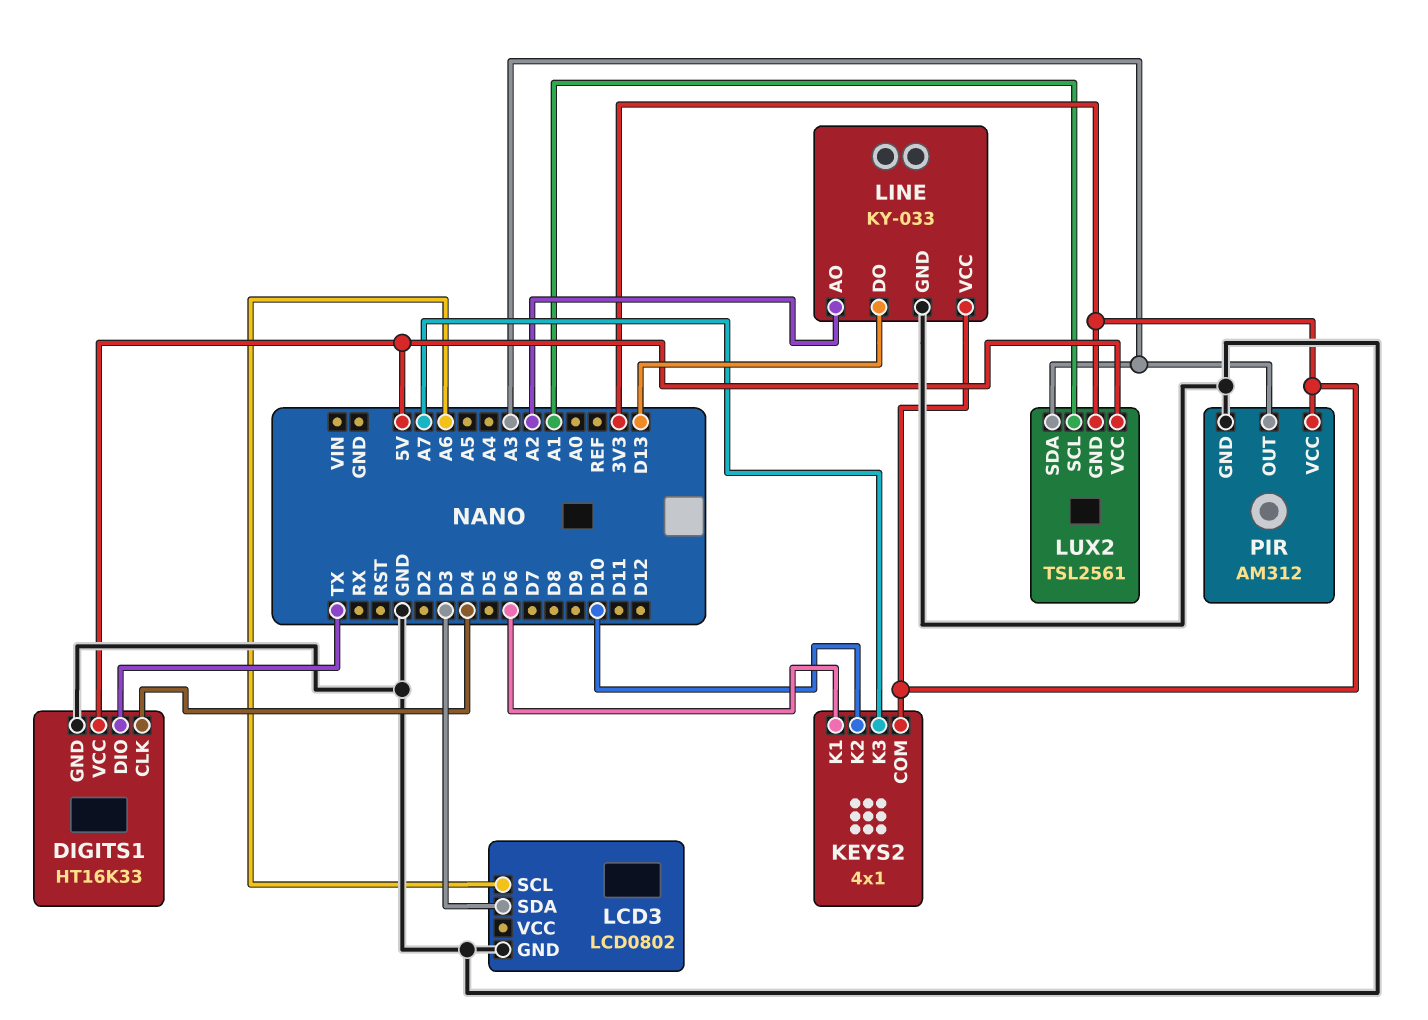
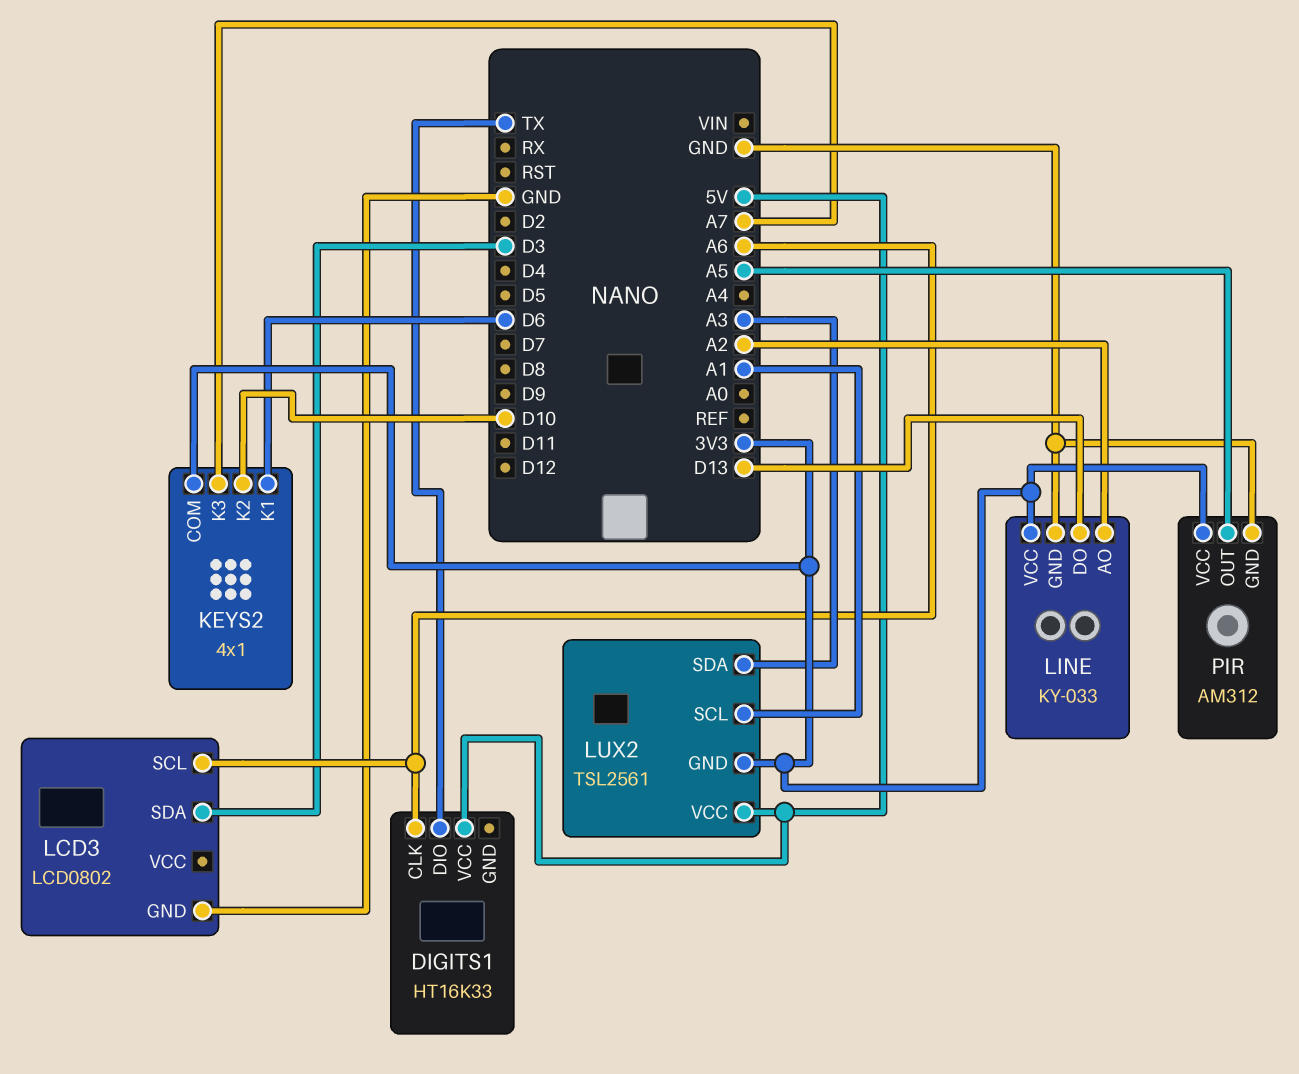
DIGITS1 pin CLK: D4 -> A6
DIGITS1 pin GND: GND -> none
PIR pin OUT: A3 -> A5

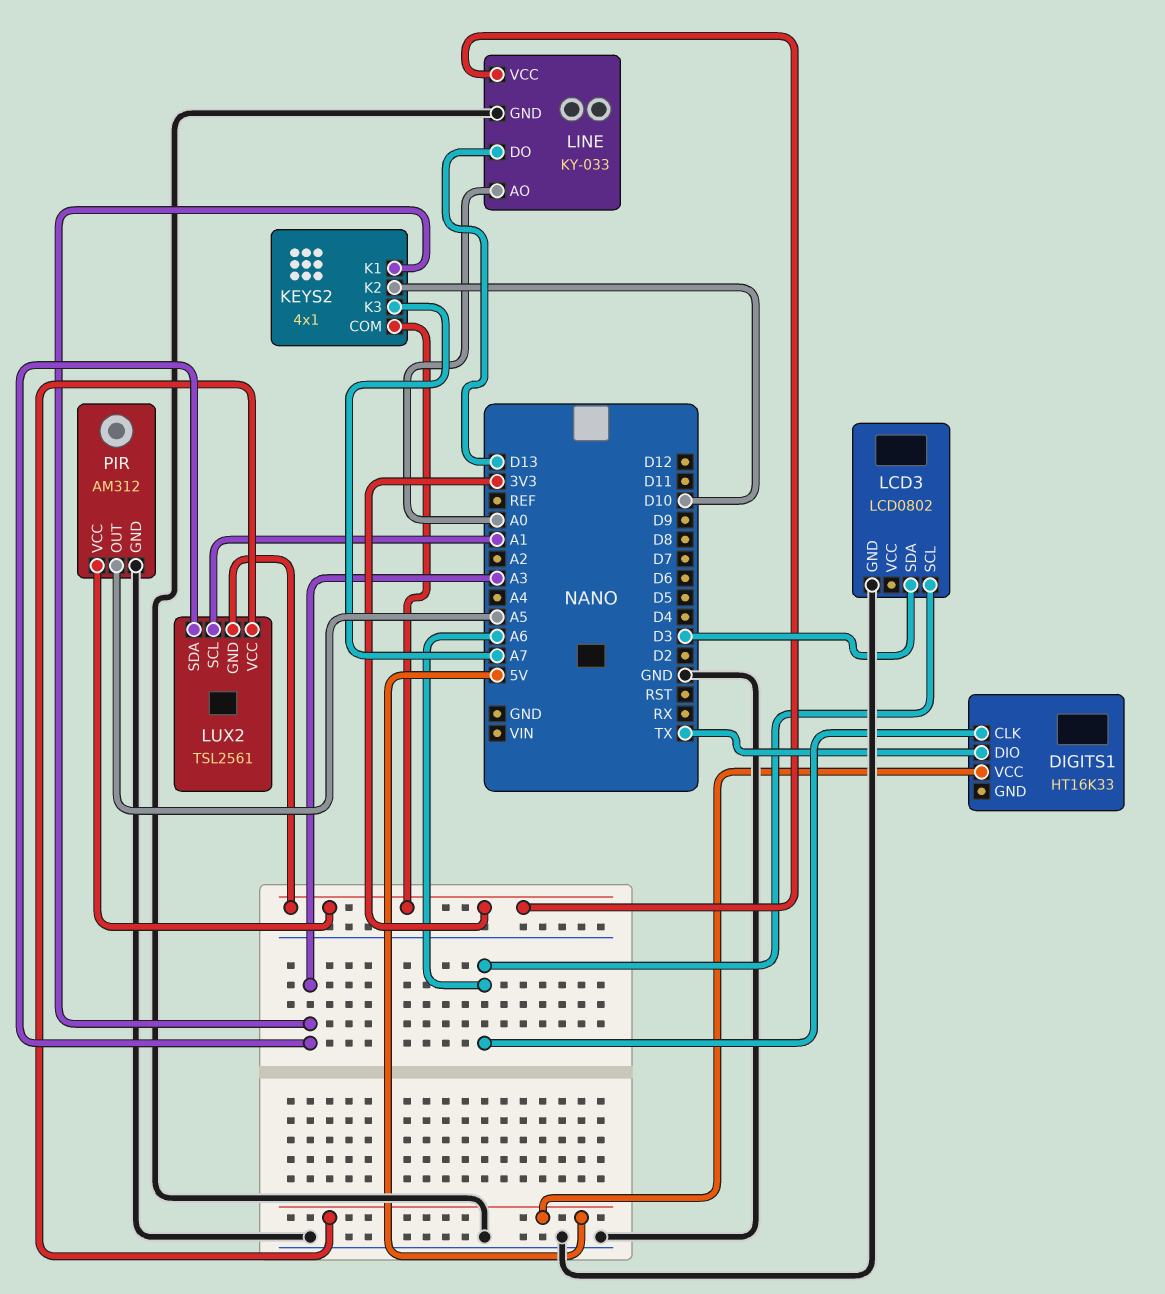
KEYS2 pin K1: D6 -> A3
LINE pin AO: A2 -> A0

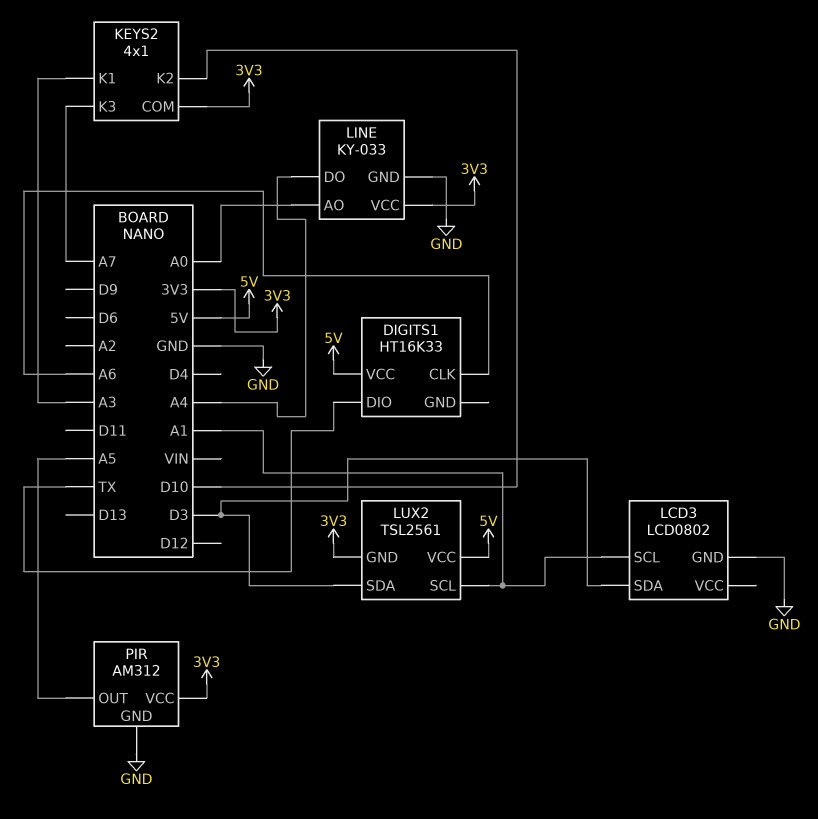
LCD3 pin SCL: A6 -> A1
LINE pin DO: D13 -> A4
LUX2 pin SDA: A3 -> D3

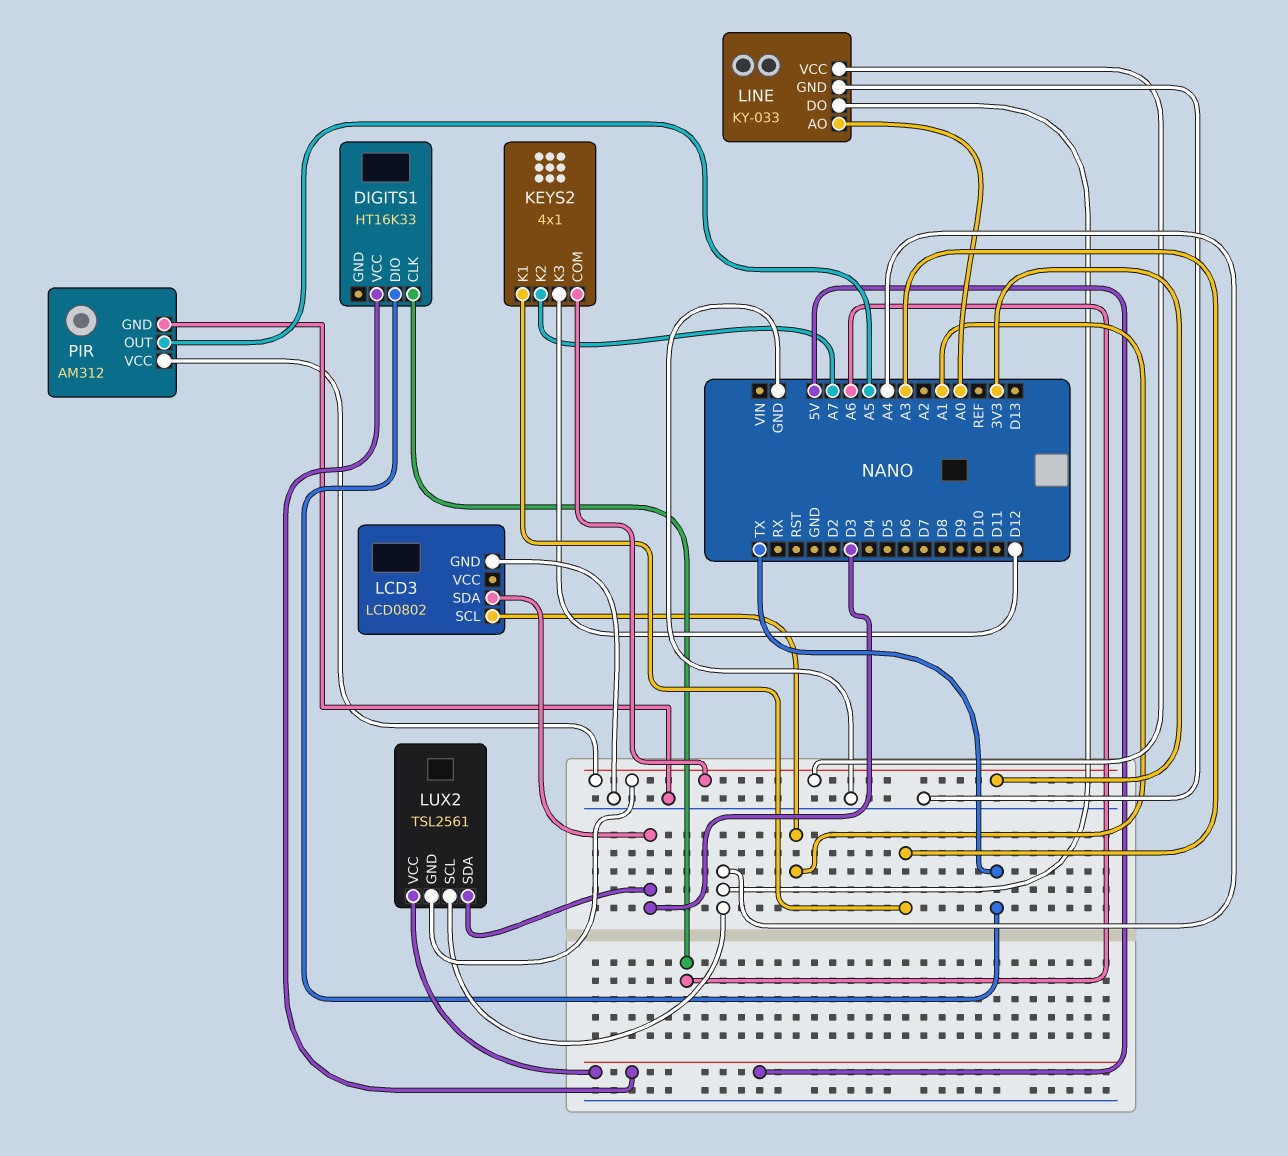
KEYS2 pin K2: D10 -> A7
KEYS2 pin K3: A7 -> D12
LUX2 pin SCL: A1 -> A4

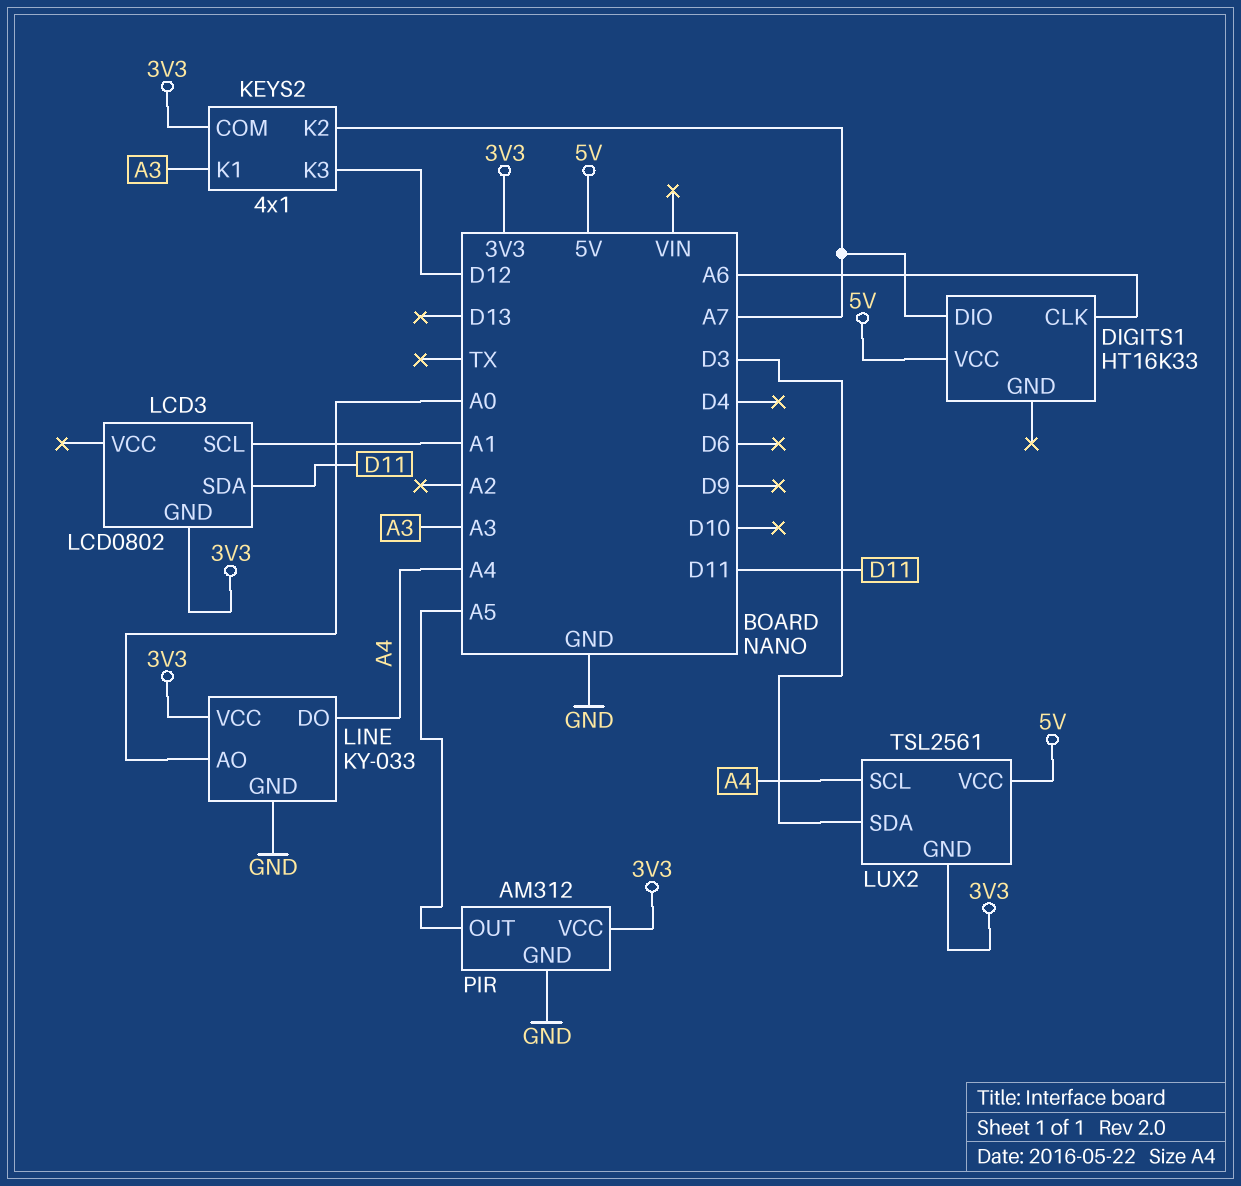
DIGITS1 pin DIO: TX -> A7
LCD3 pin GND: GND -> 3V3
LCD3 pin SDA: D3 -> D11

